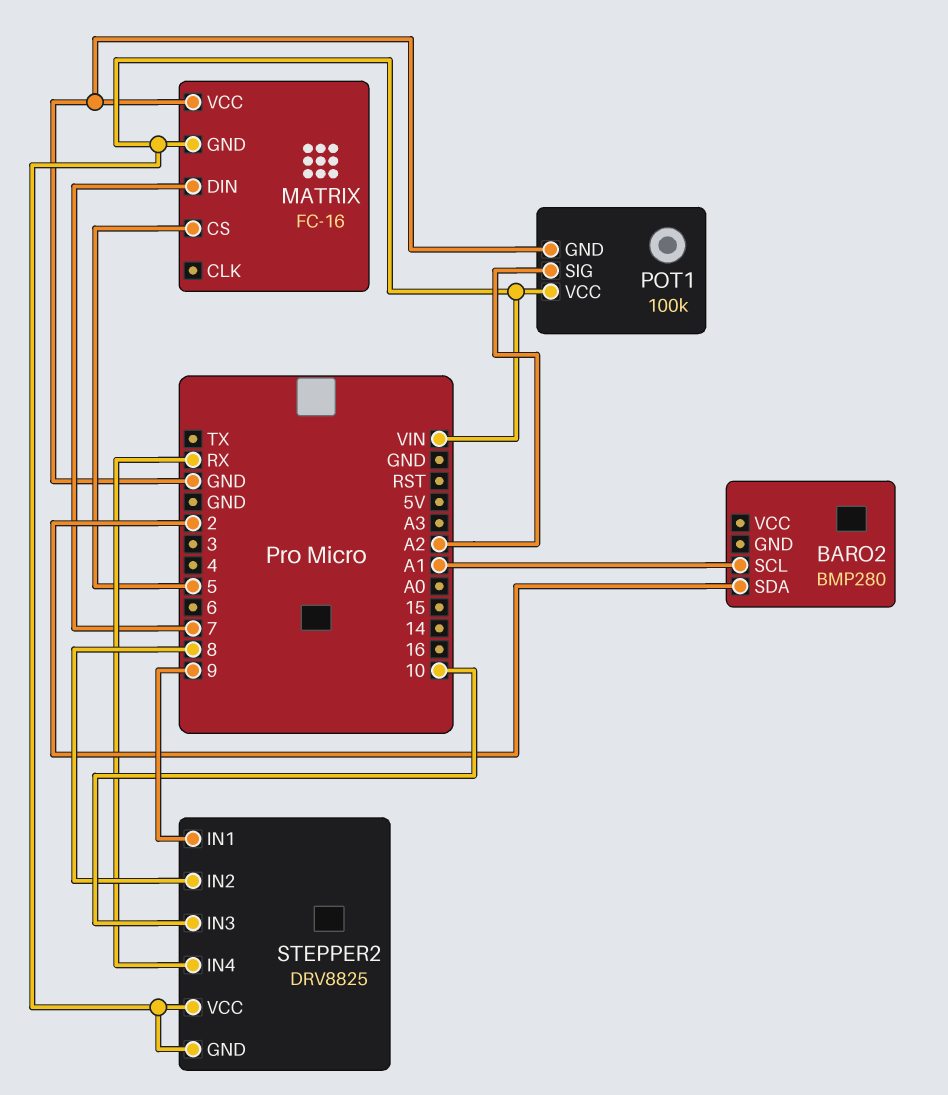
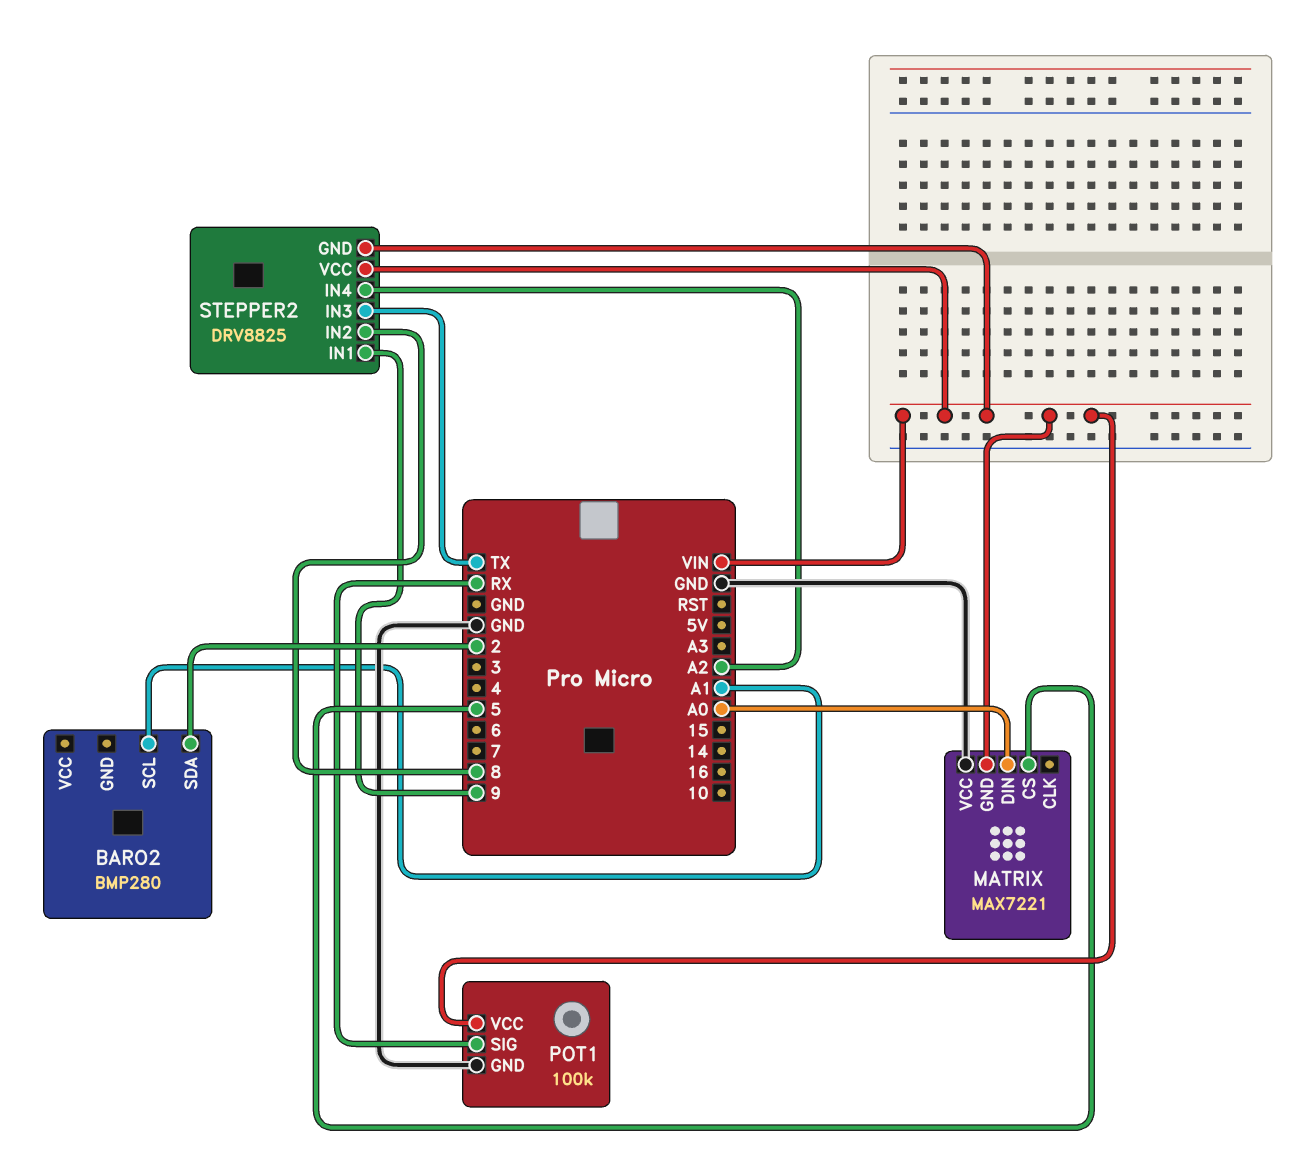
MATRIX: FC-16 -> MAX7221
MATRIX pin DIN: 7 -> A0
POT1 pin SIG: A2 -> RX
STEPPER2 pin IN3: 10 -> TX
STEPPER2 pin IN4: RX -> A2

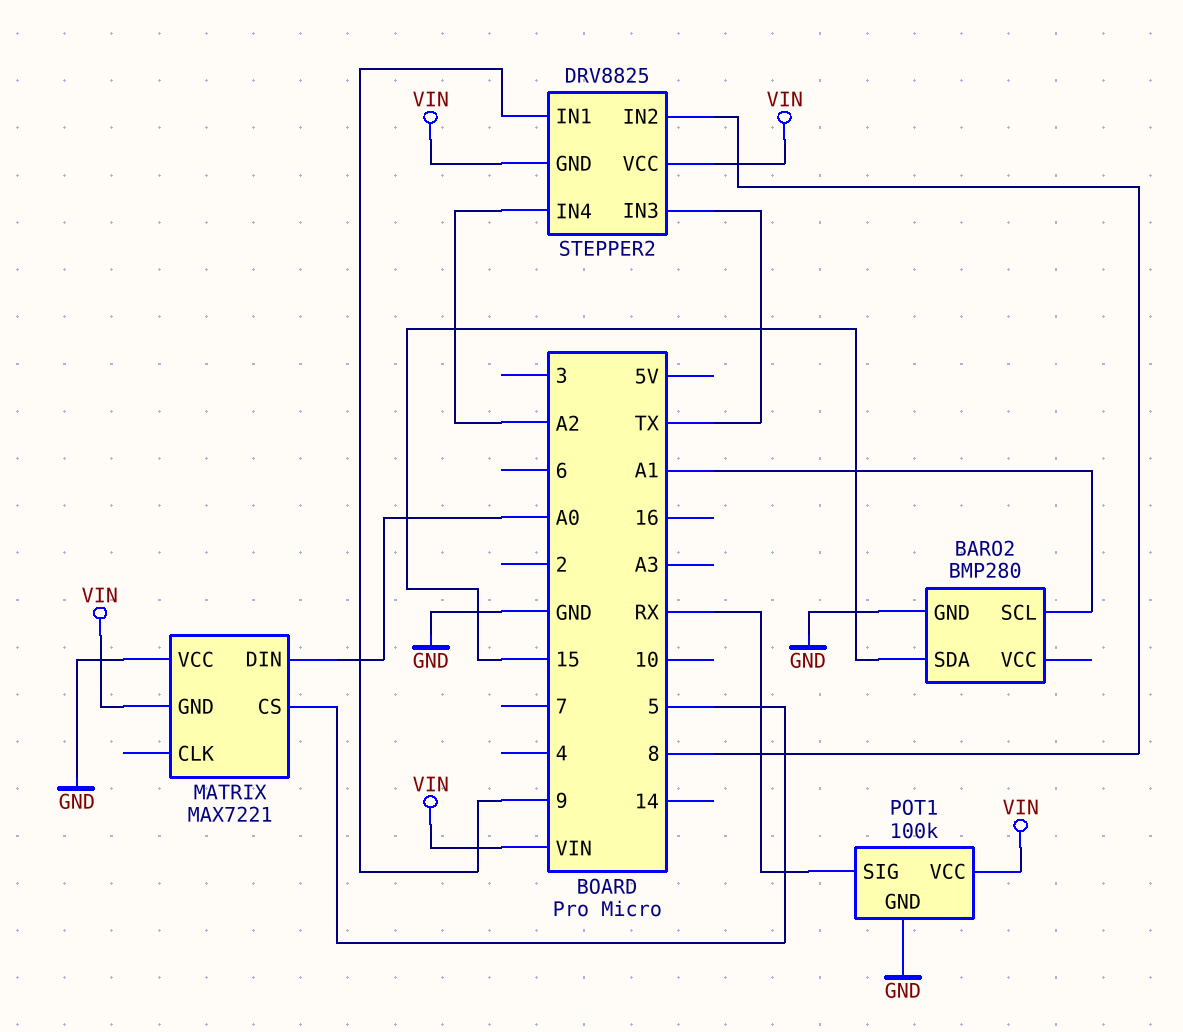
BARO2 pin GND: none -> GND
BARO2 pin SDA: 2 -> 15

